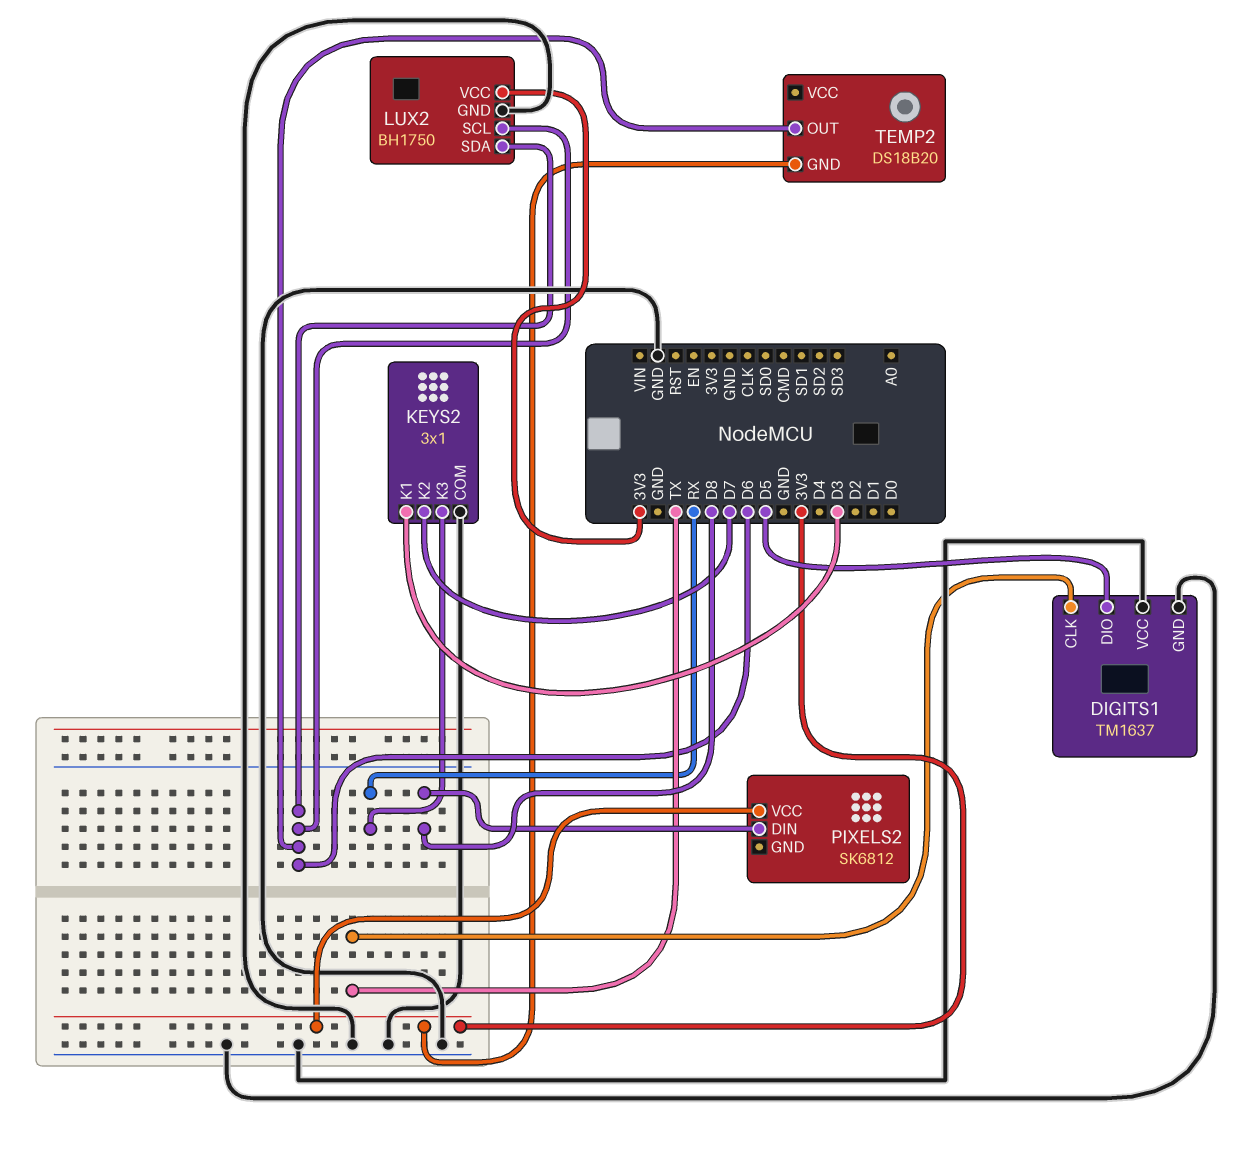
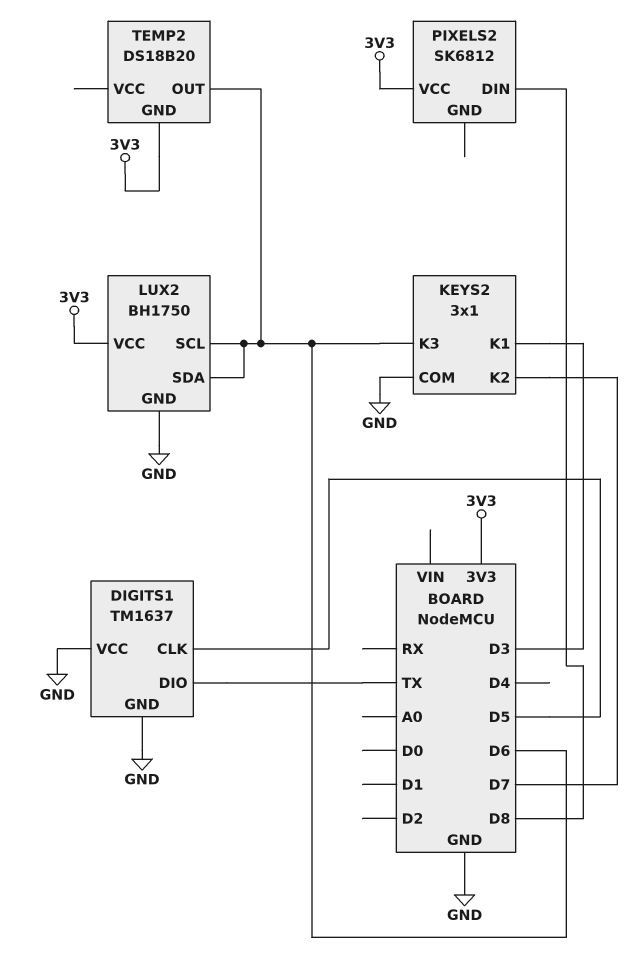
DIGITS1 pin CLK: TX -> D5
DIGITS1 pin DIO: D5 -> TX
KEYS2 pin K3: RX -> D6

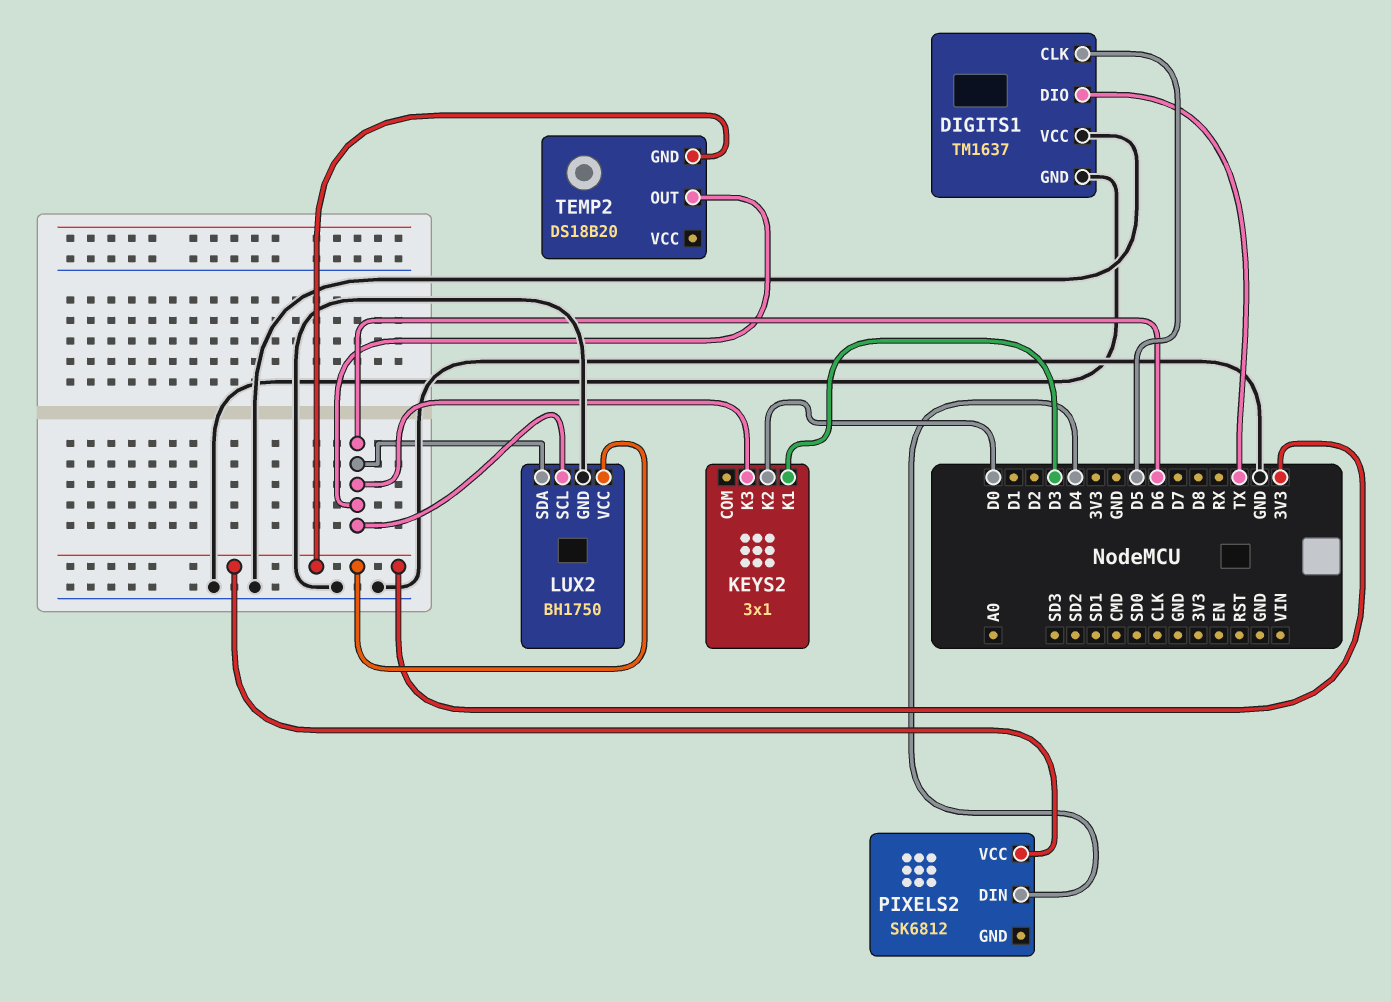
KEYS2 pin COM: GND -> none
KEYS2 pin K2: D7 -> D0
PIXELS2 pin DIN: D8 -> D4

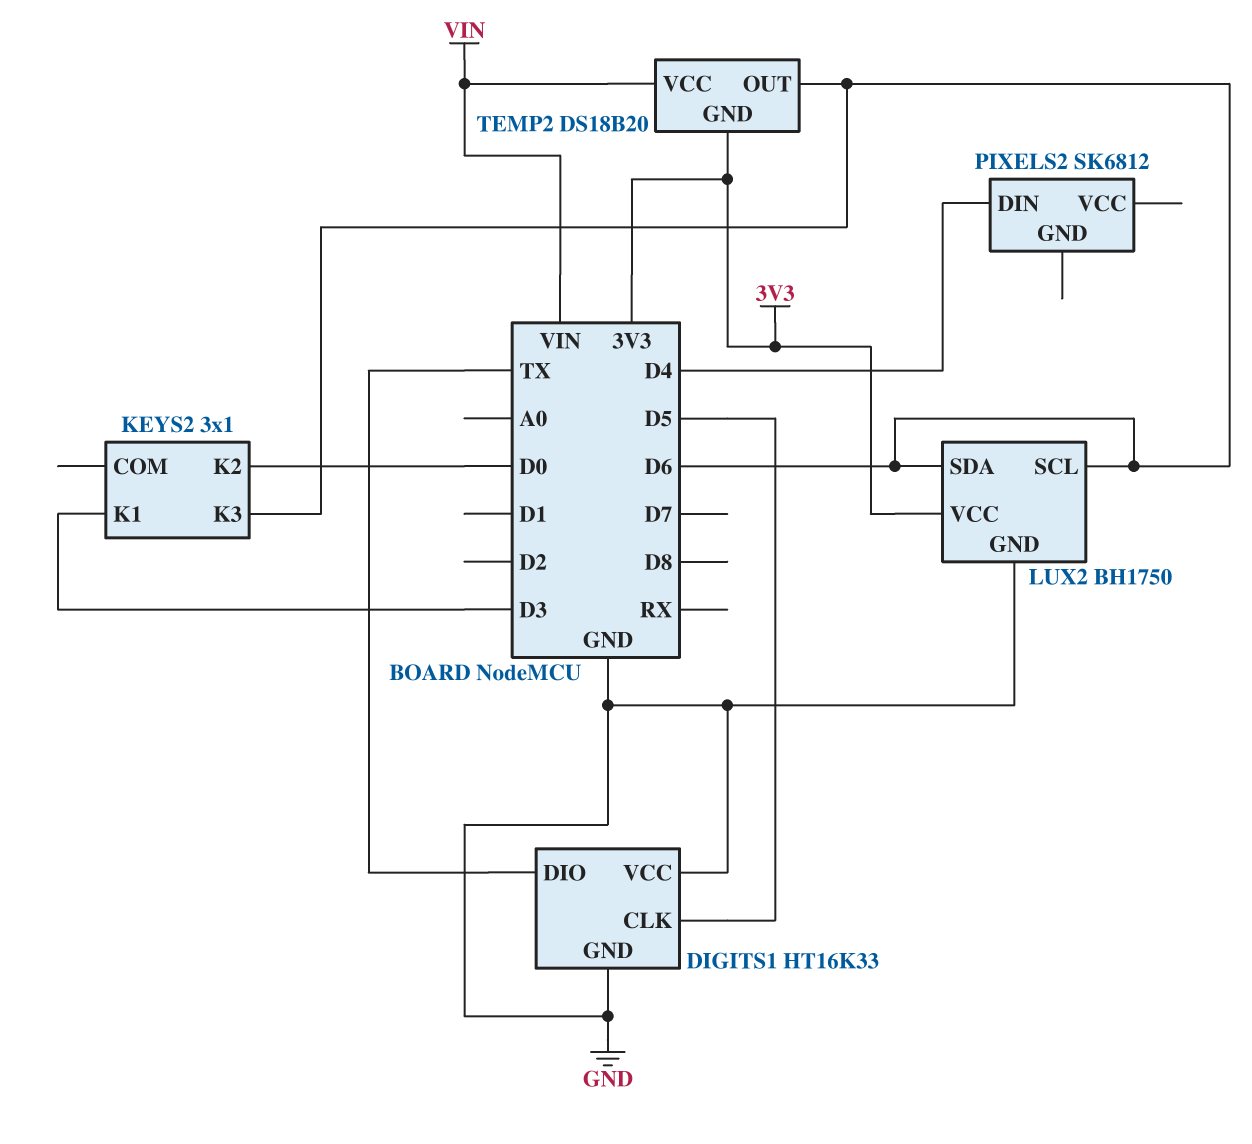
DIGITS1: TM1637 -> HT16K33
PIXELS2 pin VCC: 3V3 -> none
TEMP2 pin VCC: none -> VIN

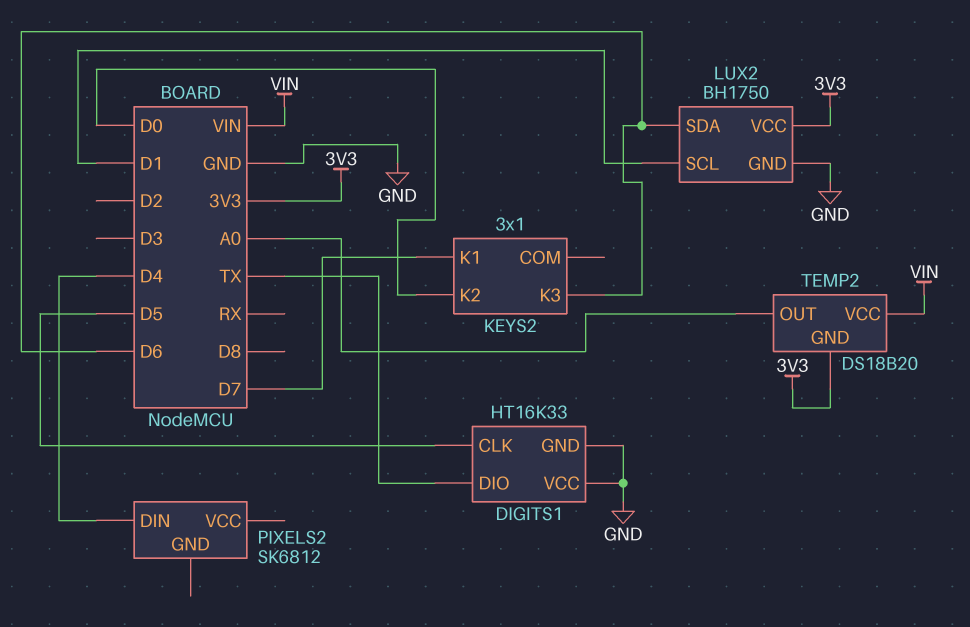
KEYS2 pin K1: D3 -> D7
LUX2 pin SCL: D6 -> D1
TEMP2 pin OUT: D6 -> A0

